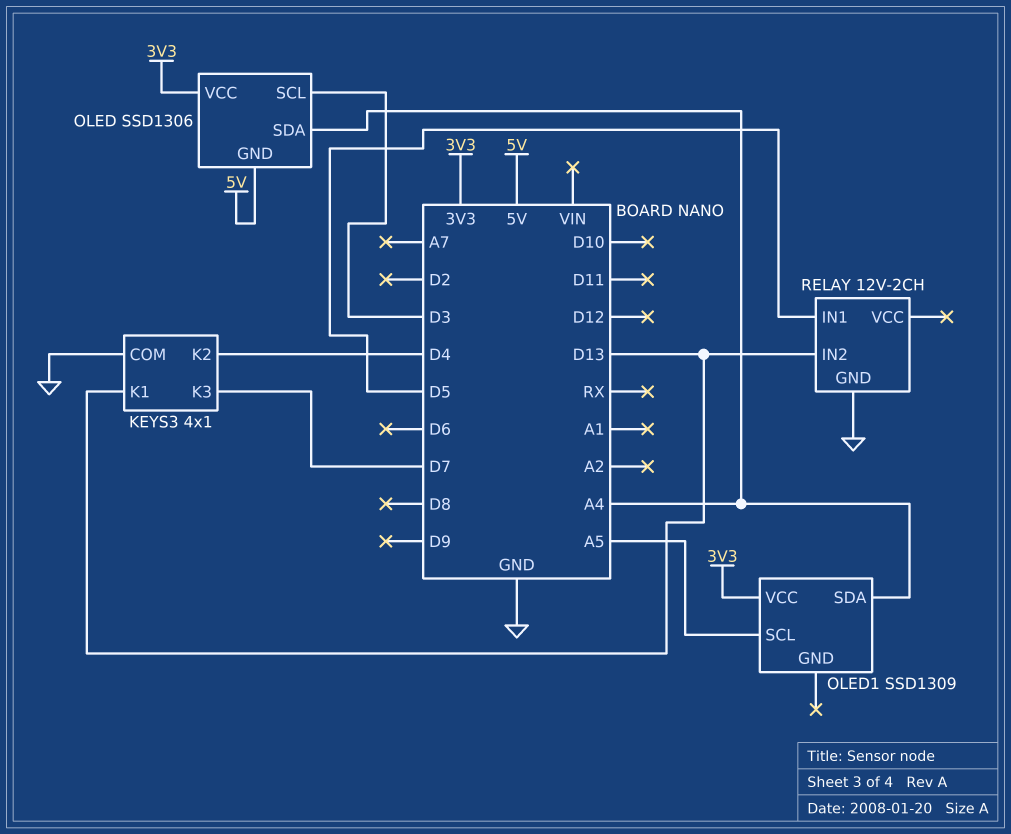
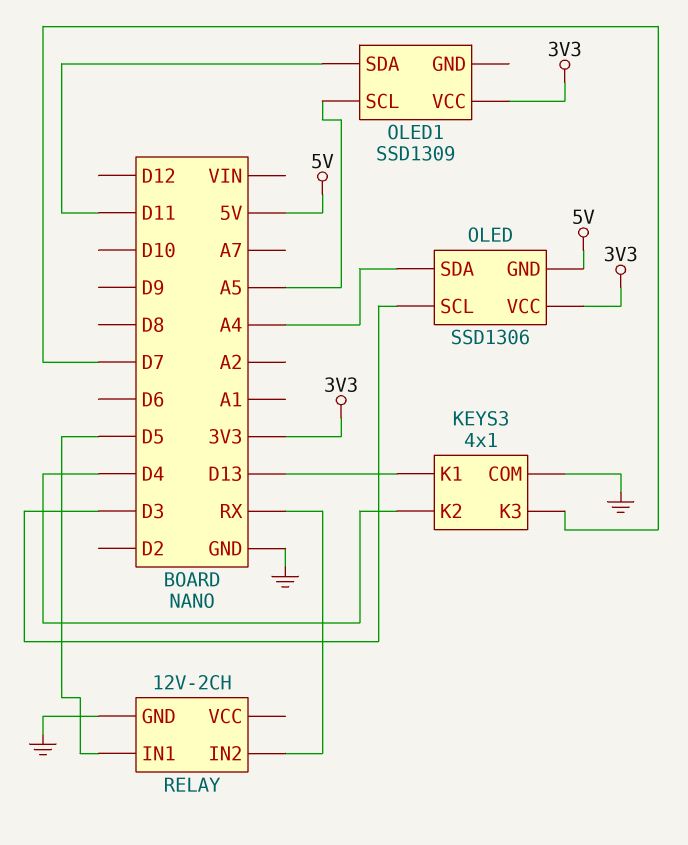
OLED1 pin SDA: A4 -> D11
RELAY pin IN2: D13 -> RX

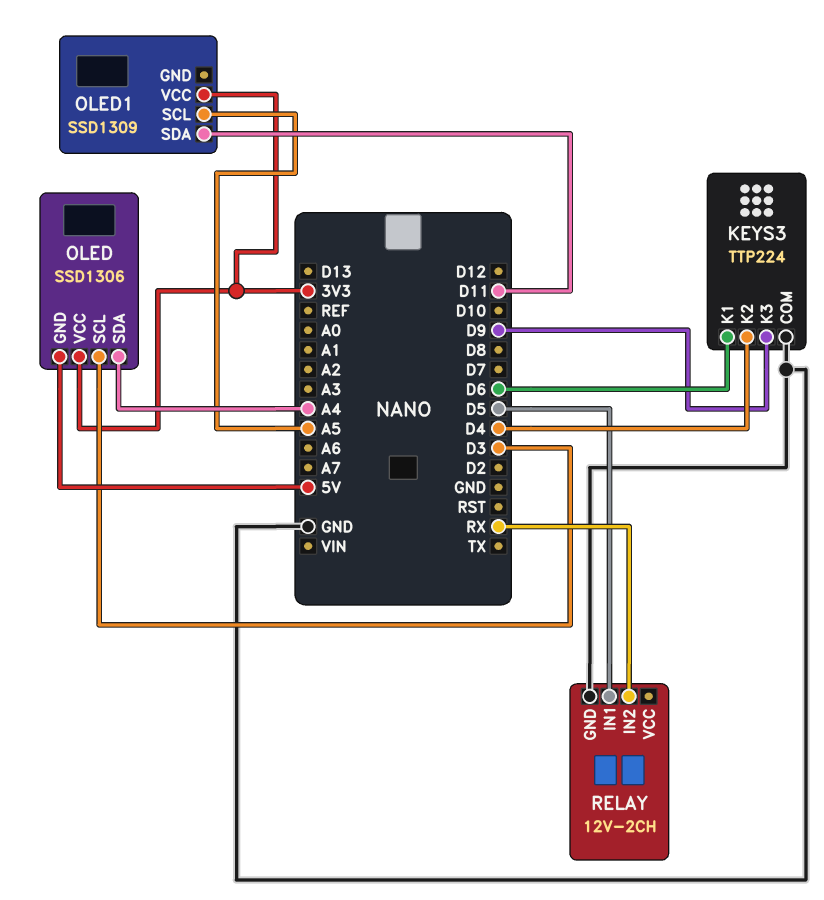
KEYS3: 4x1 -> TTP224
KEYS3 pin K1: D13 -> D6
KEYS3 pin K3: D7 -> D9

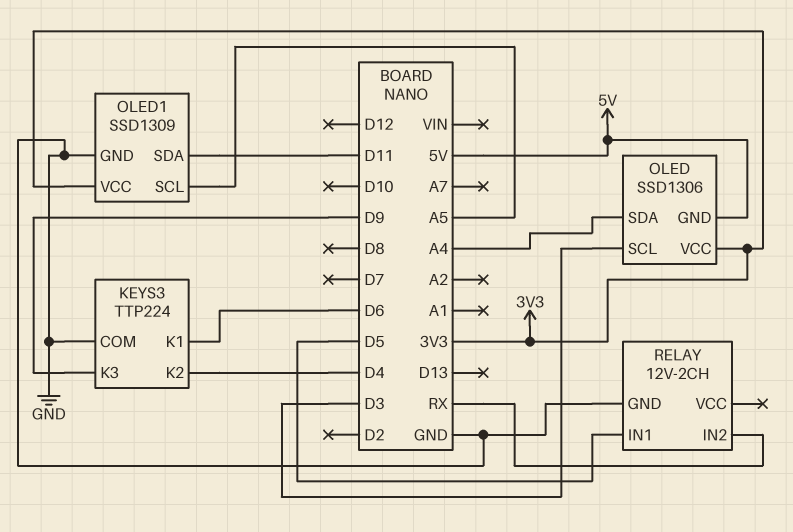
OLED1 pin GND: none -> GND

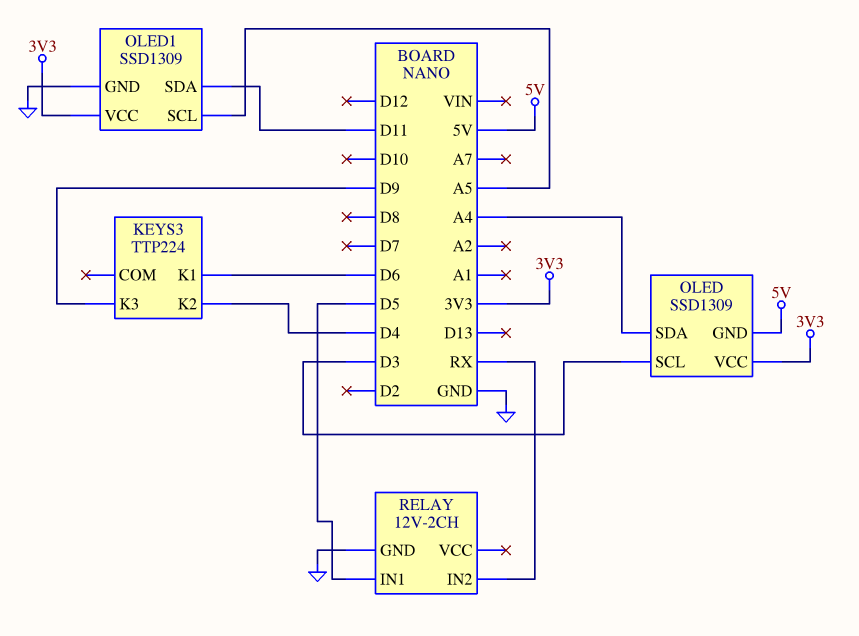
KEYS3 pin COM: GND -> none
OLED: SSD1306 -> SSD1309

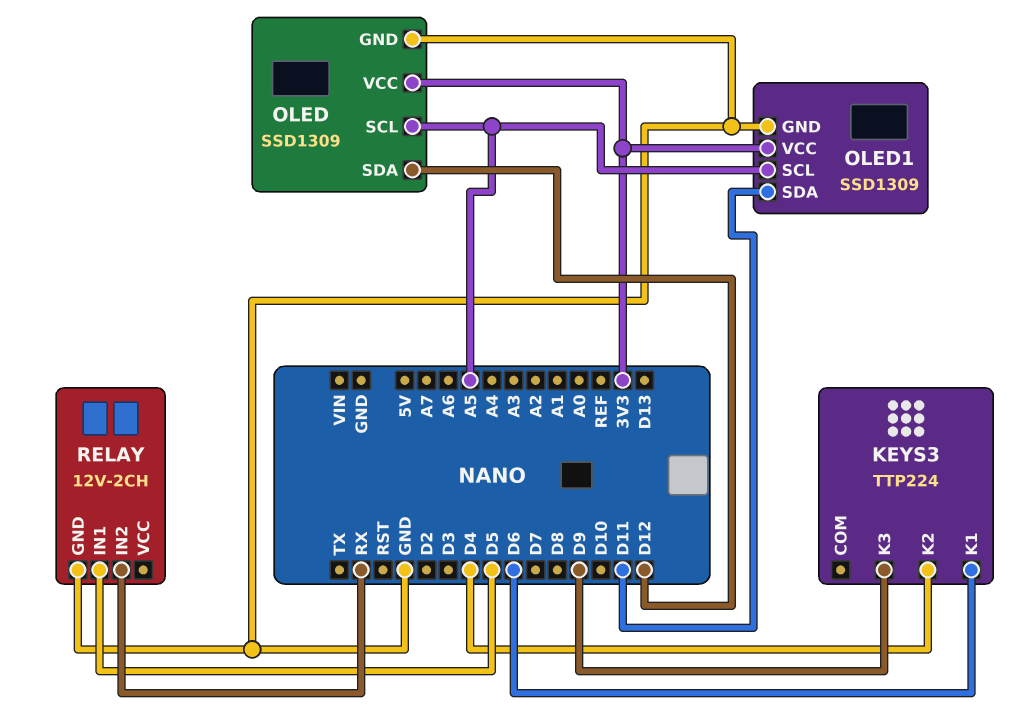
OLED pin GND: 5V -> GND
OLED pin SCL: D3 -> A5
OLED pin SDA: A4 -> D12

